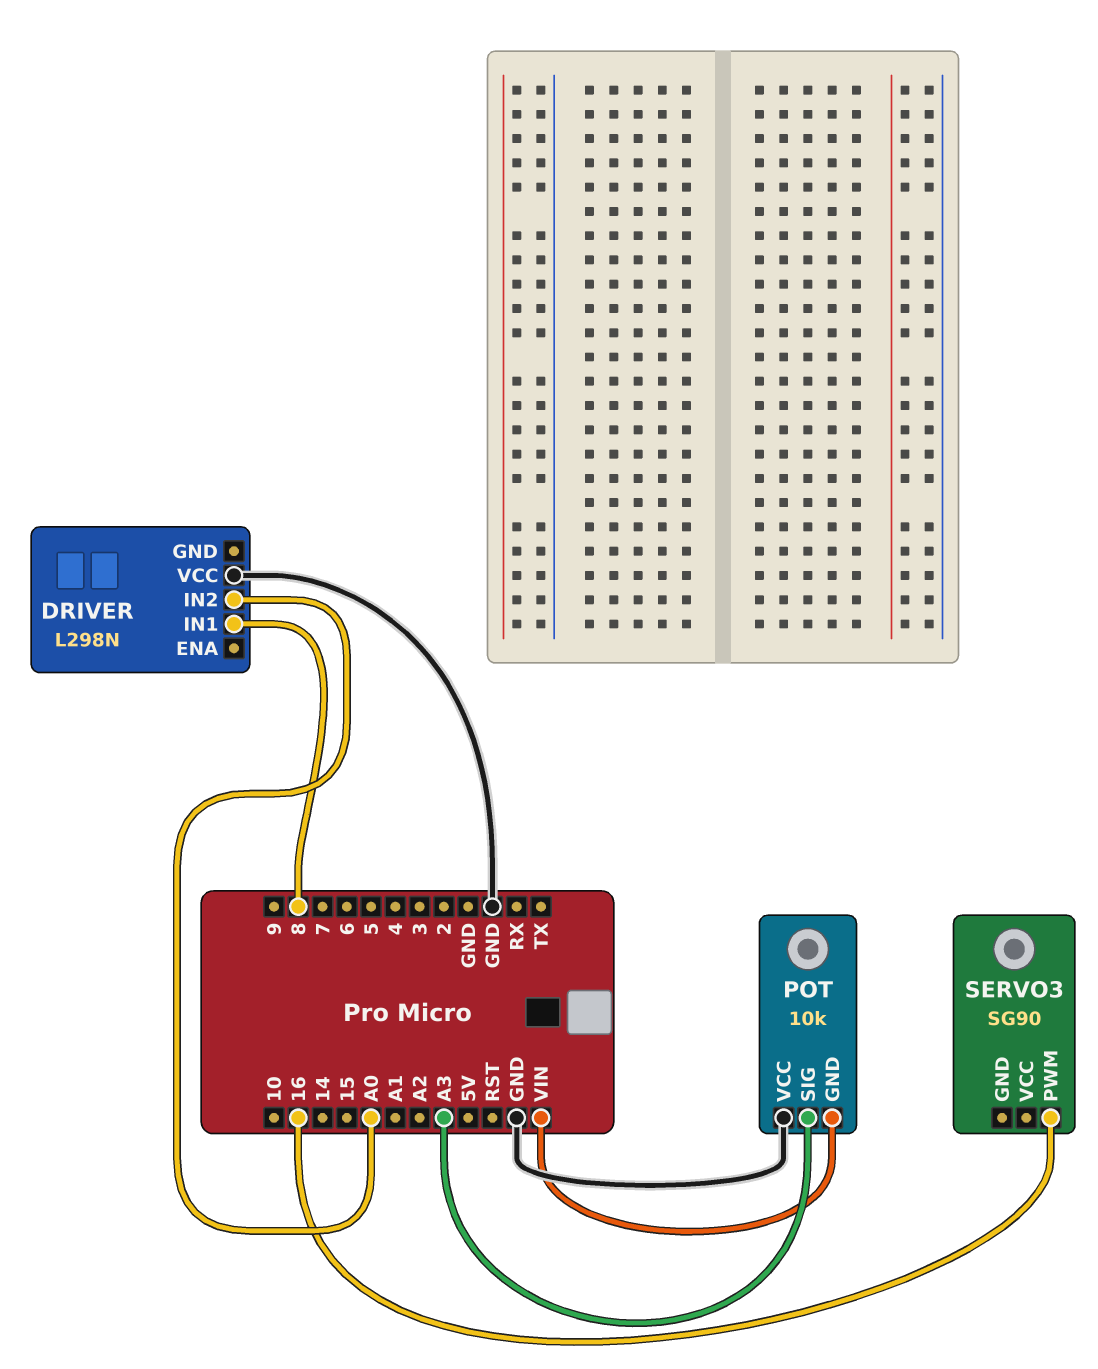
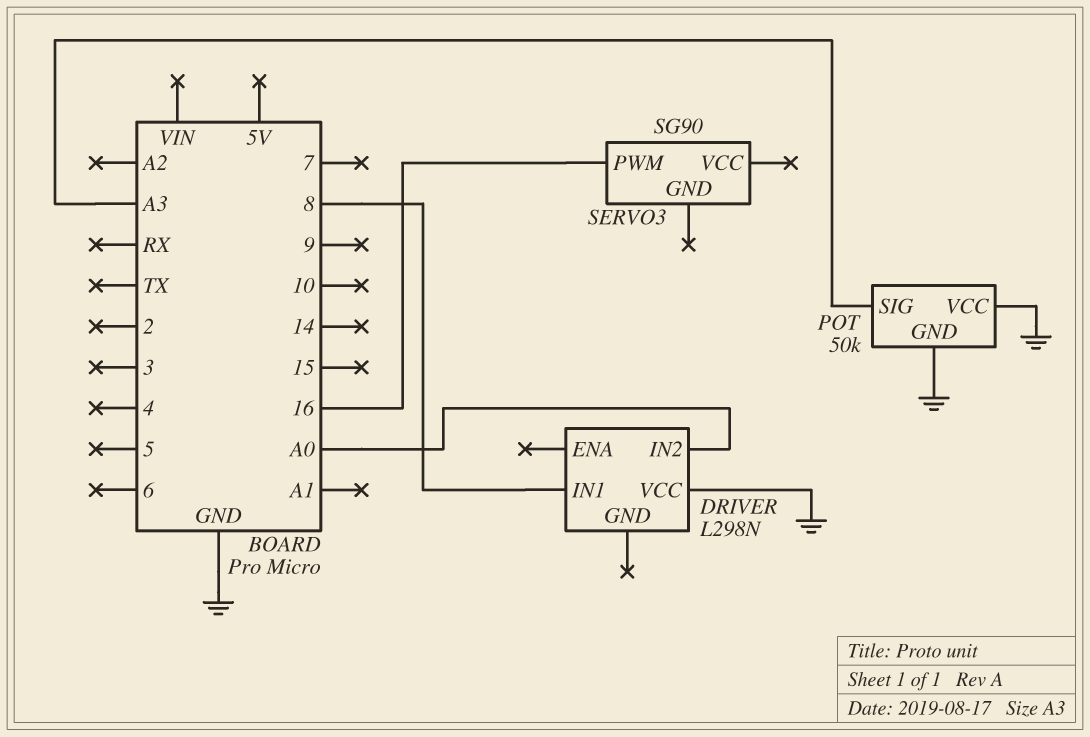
POT: 10k -> 50k
POT pin GND: VIN -> GND

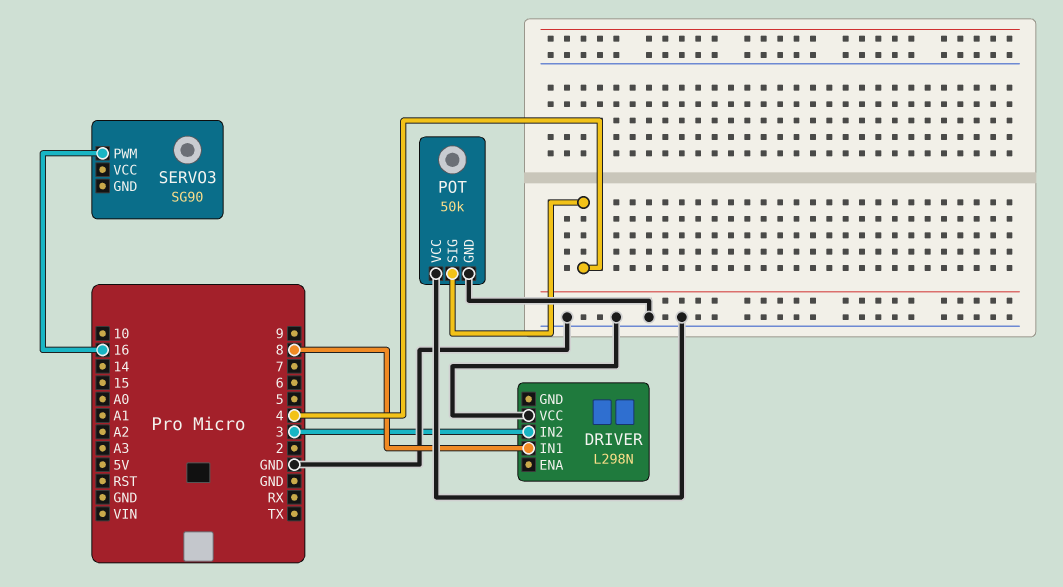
DRIVER pin IN2: A0 -> 3
POT pin SIG: A3 -> 4

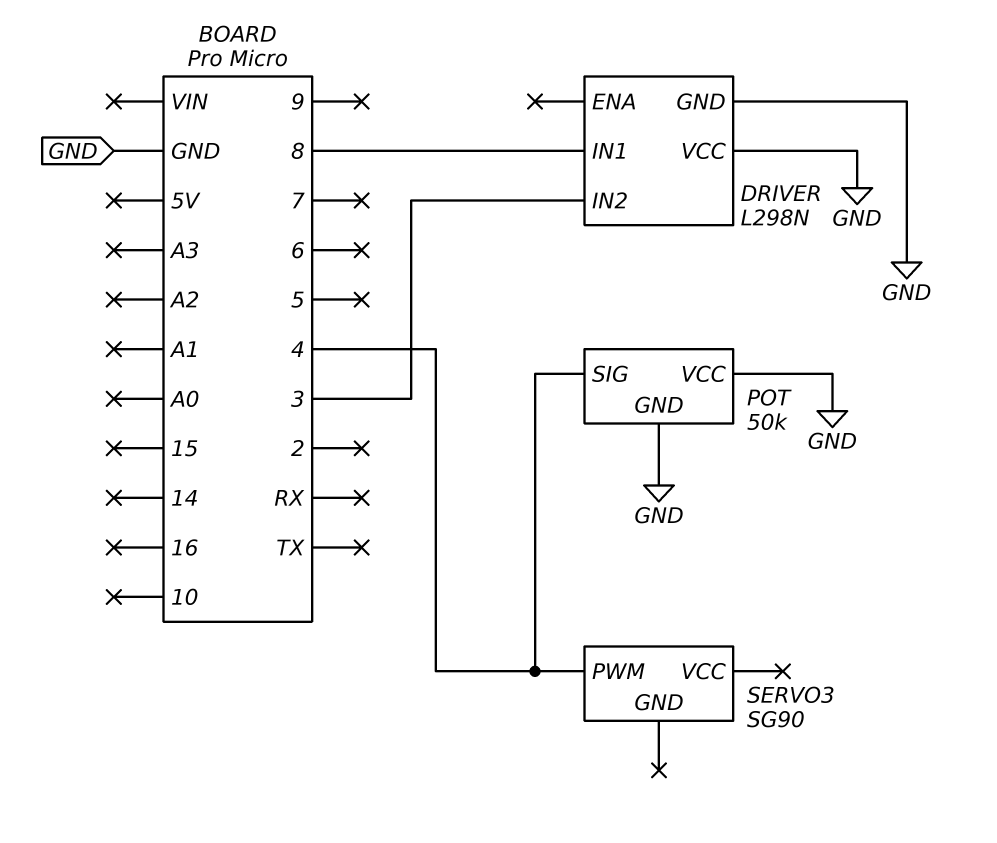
DRIVER pin GND: none -> GND
SERVO3 pin PWM: 16 -> 4

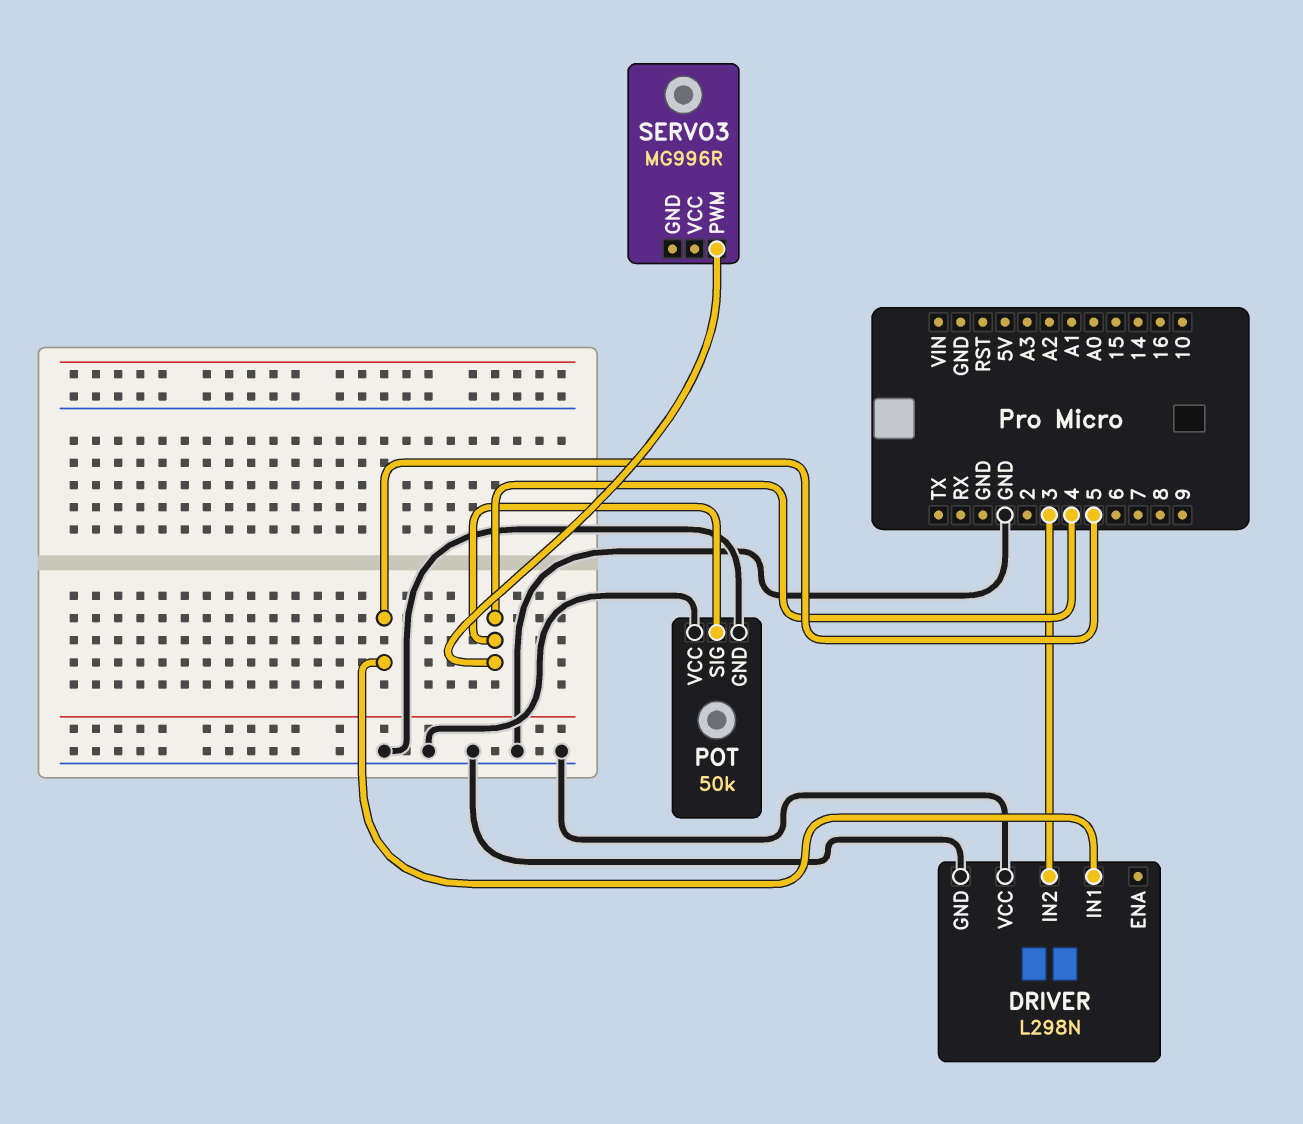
DRIVER pin IN1: 8 -> 5
SERVO3: SG90 -> MG996R

